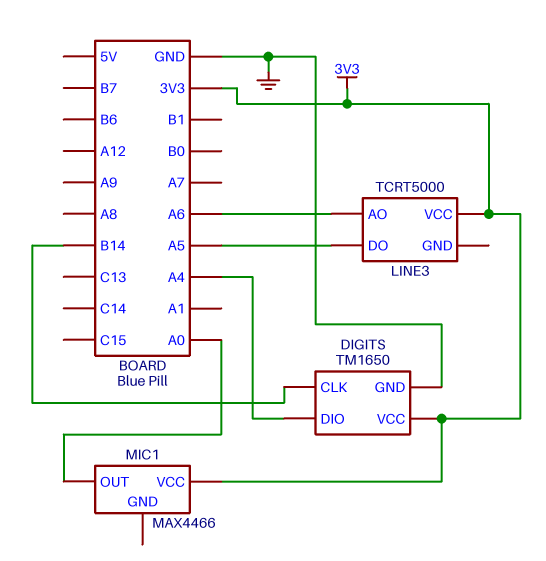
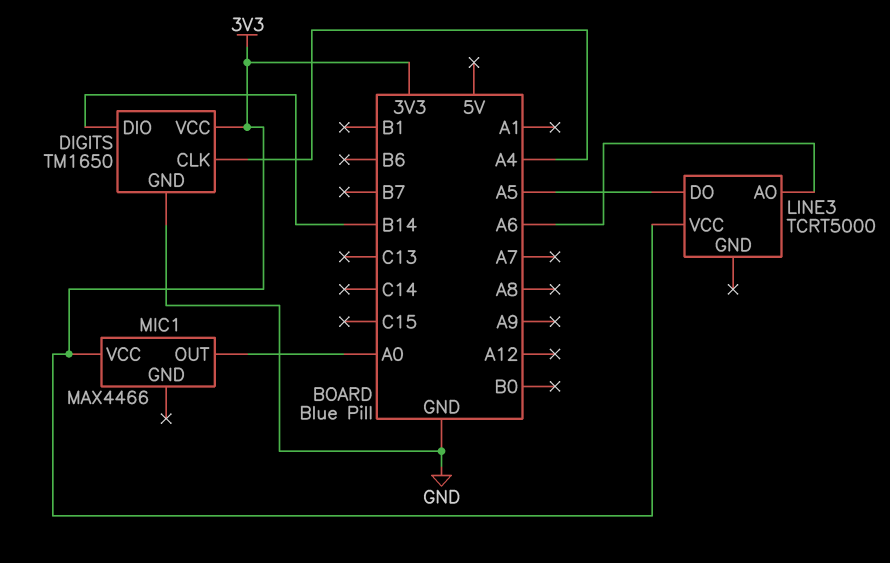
DIGITS pin CLK: B14 -> A4
DIGITS pin DIO: A4 -> B14

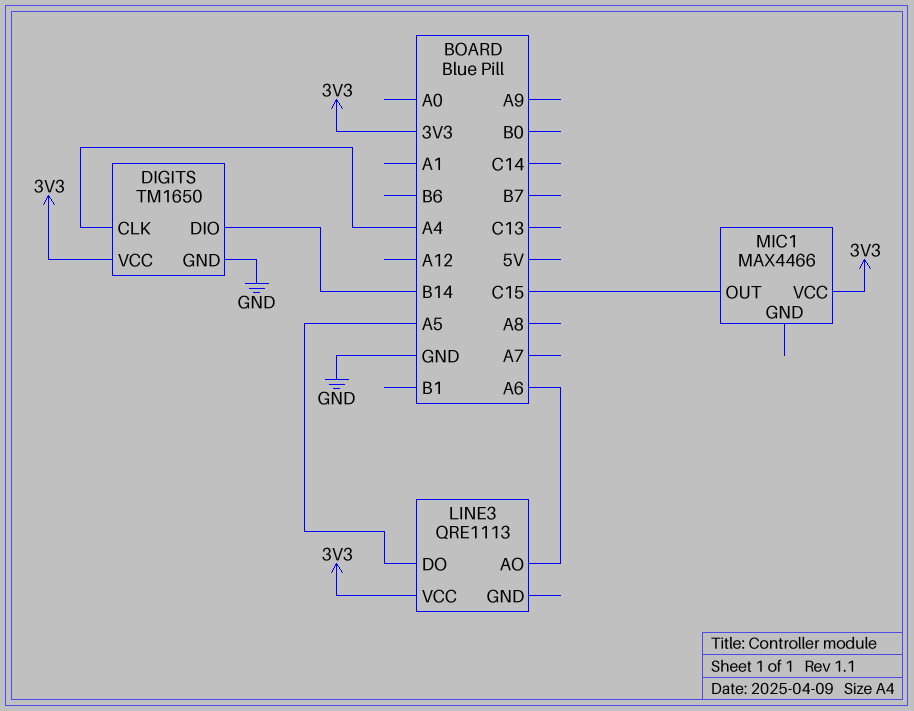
LINE3: TCRT5000 -> QRE1113
MIC1 pin OUT: A0 -> C15

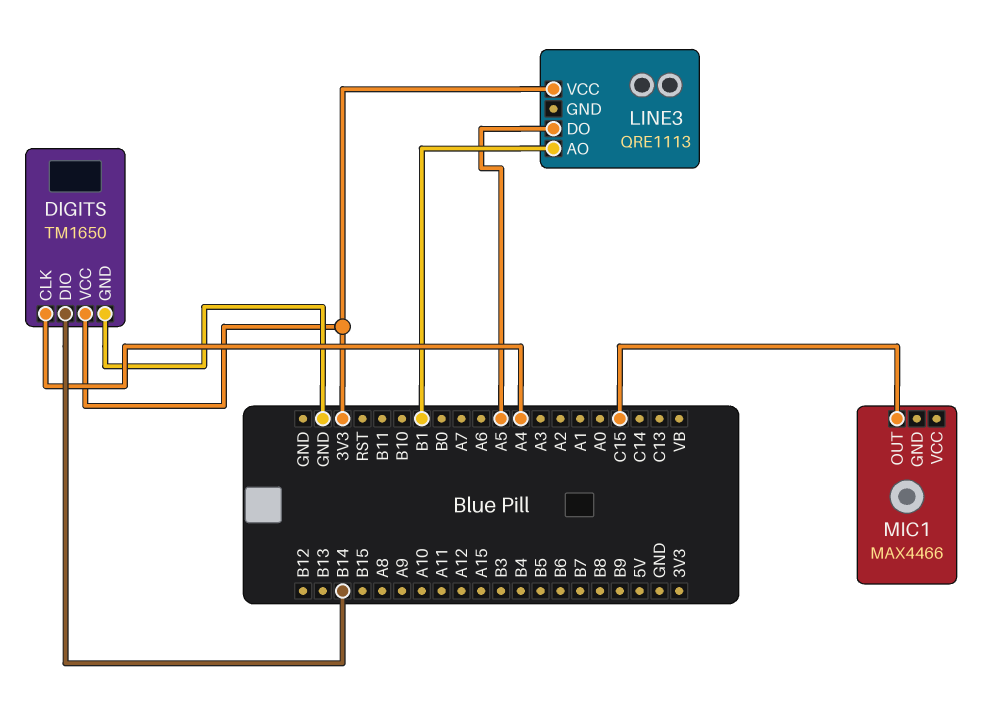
LINE3 pin AO: A6 -> B1
MIC1 pin VCC: 3V3 -> none

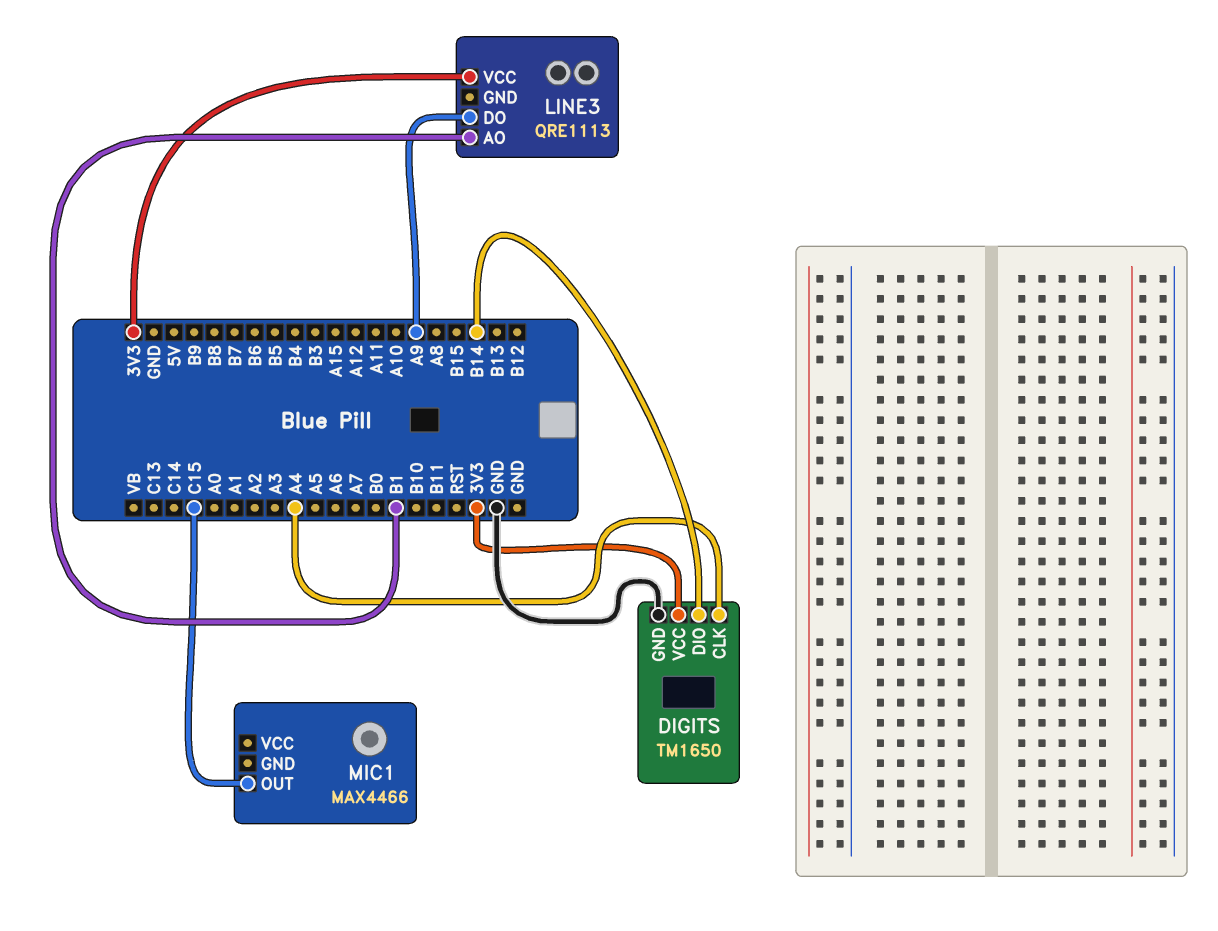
LINE3 pin DO: A5 -> A9

